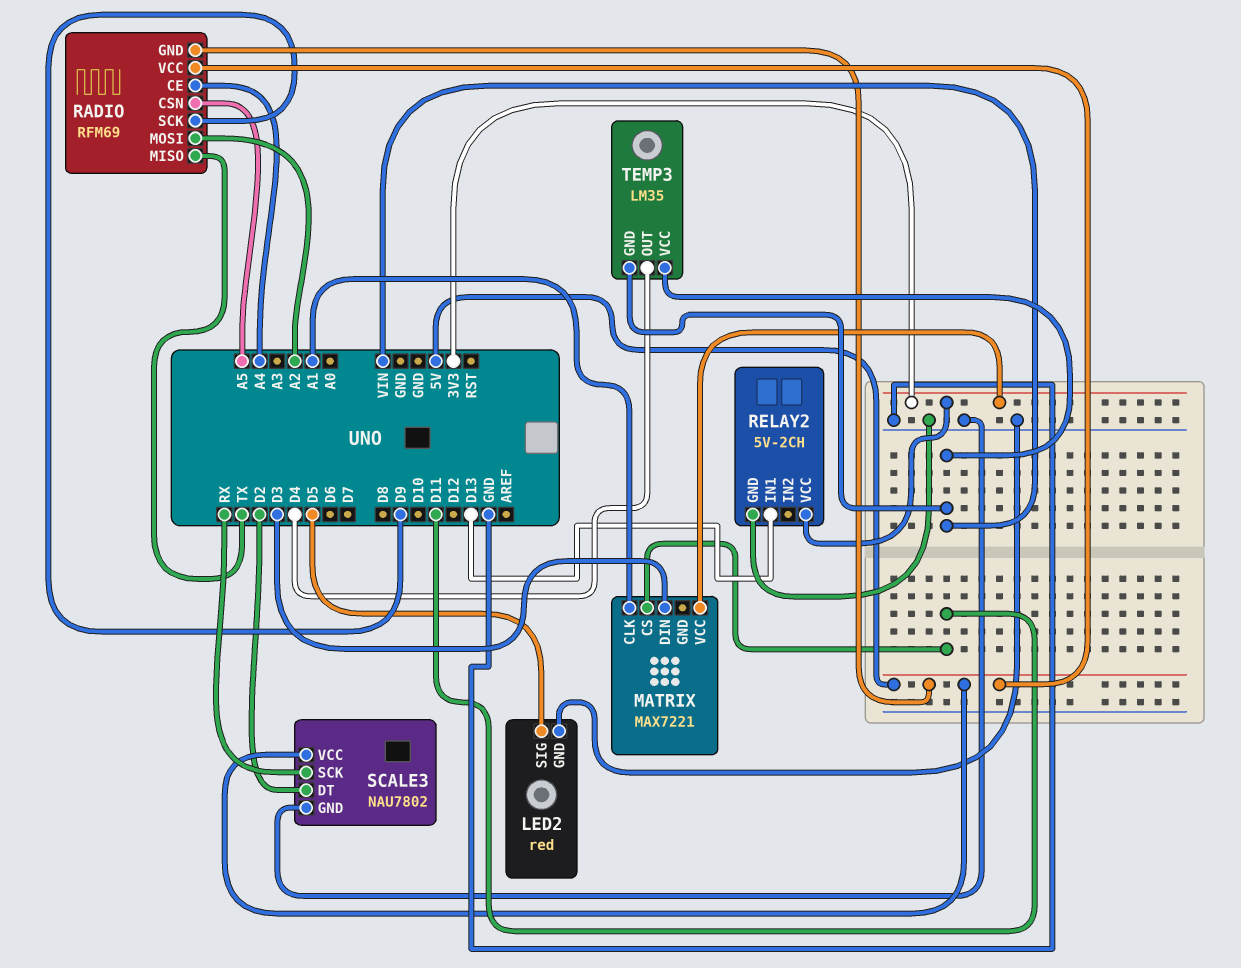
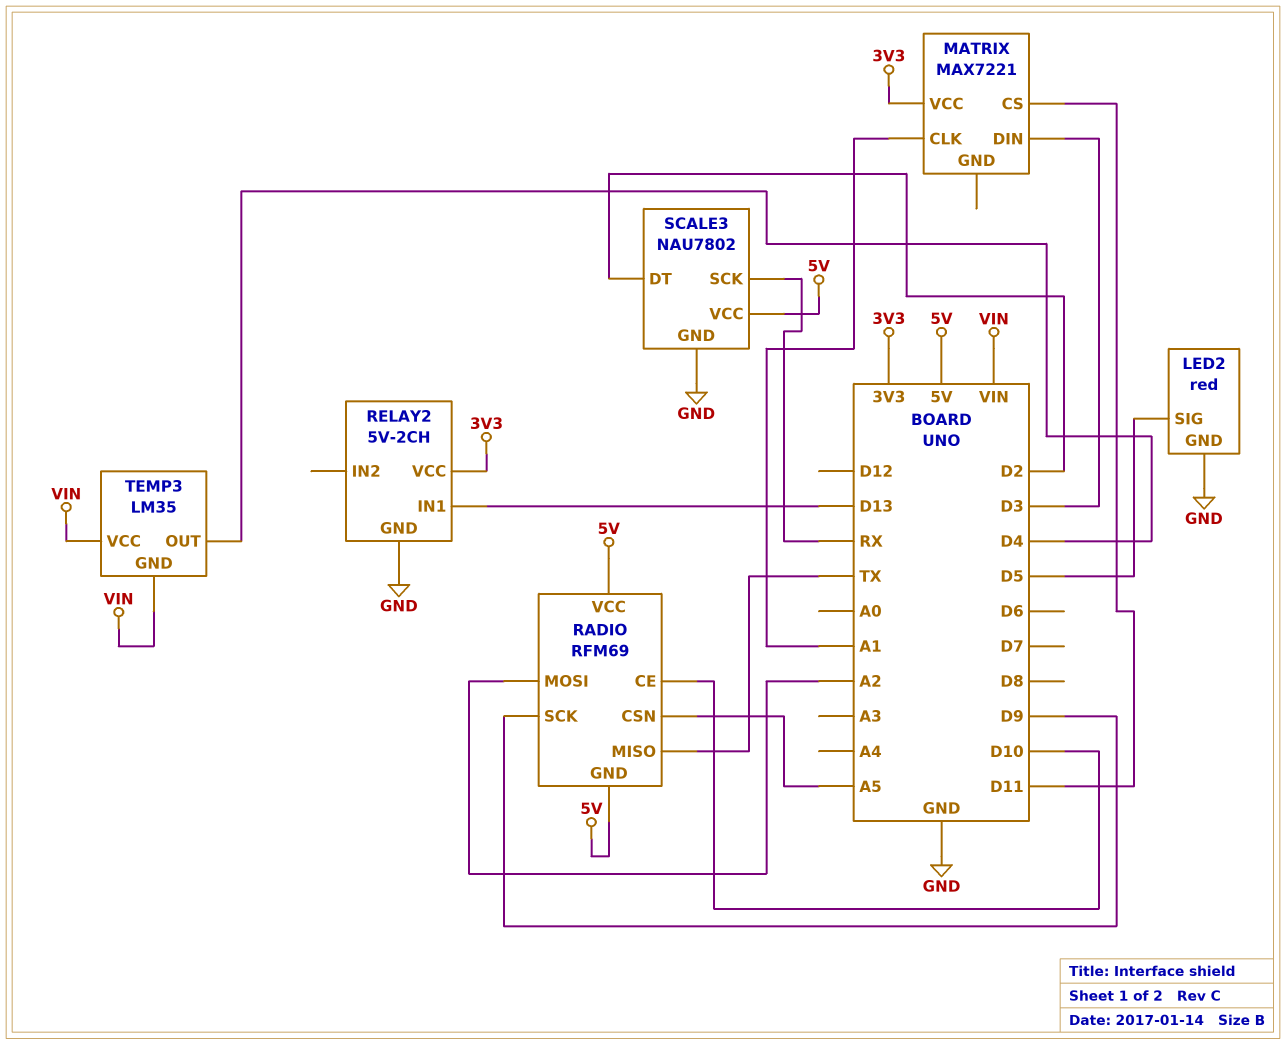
RADIO pin CE: A4 -> D10

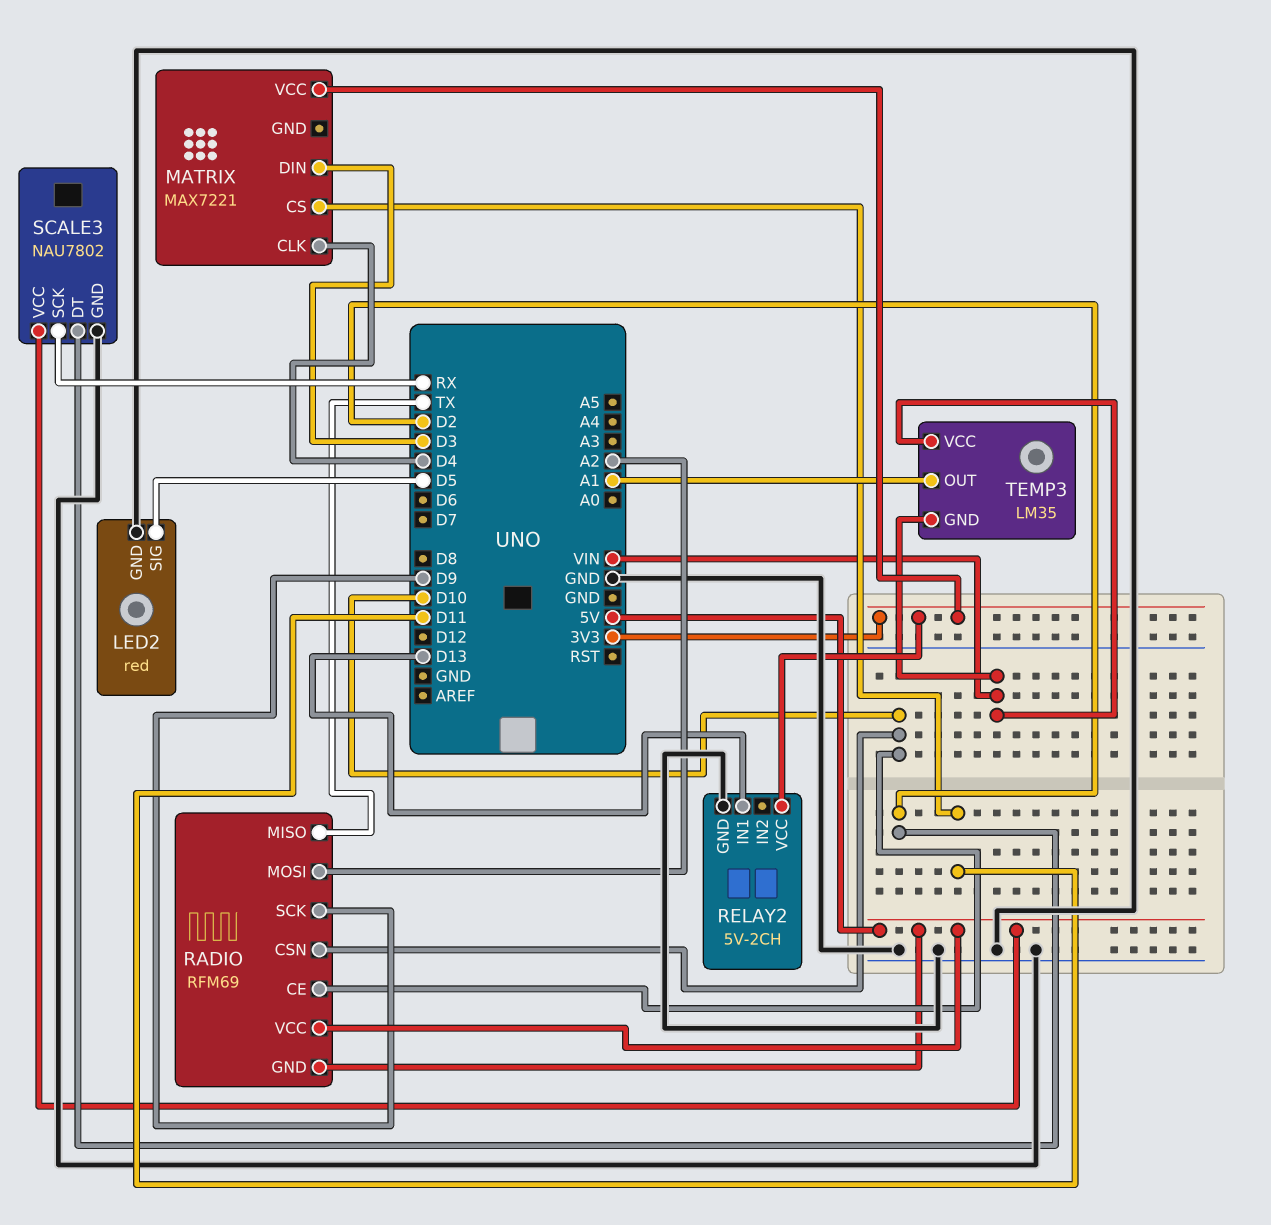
MATRIX pin CLK: A1 -> D4
RADIO pin CSN: A5 -> D10
TEMP3 pin OUT: D4 -> A1

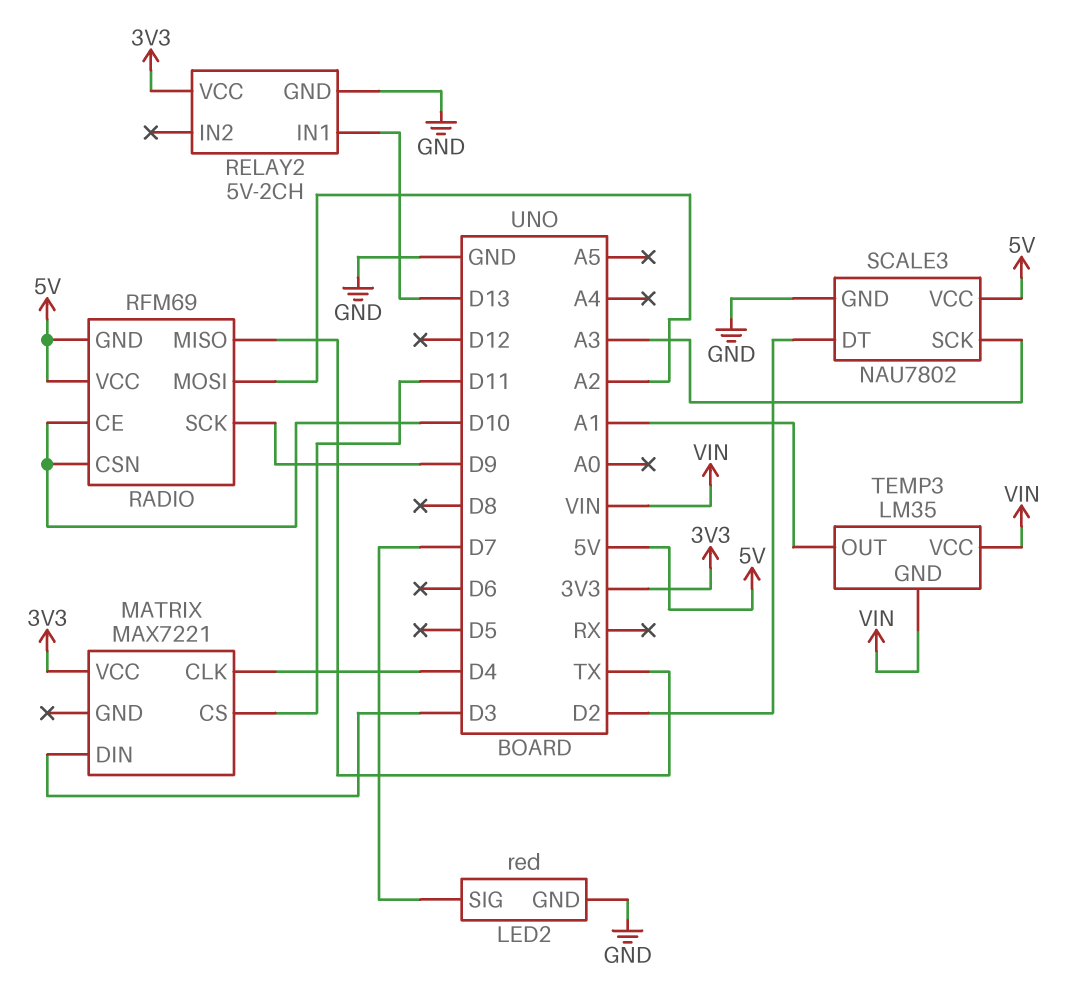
LED2 pin SIG: D5 -> D7
SCALE3 pin SCK: RX -> A3

